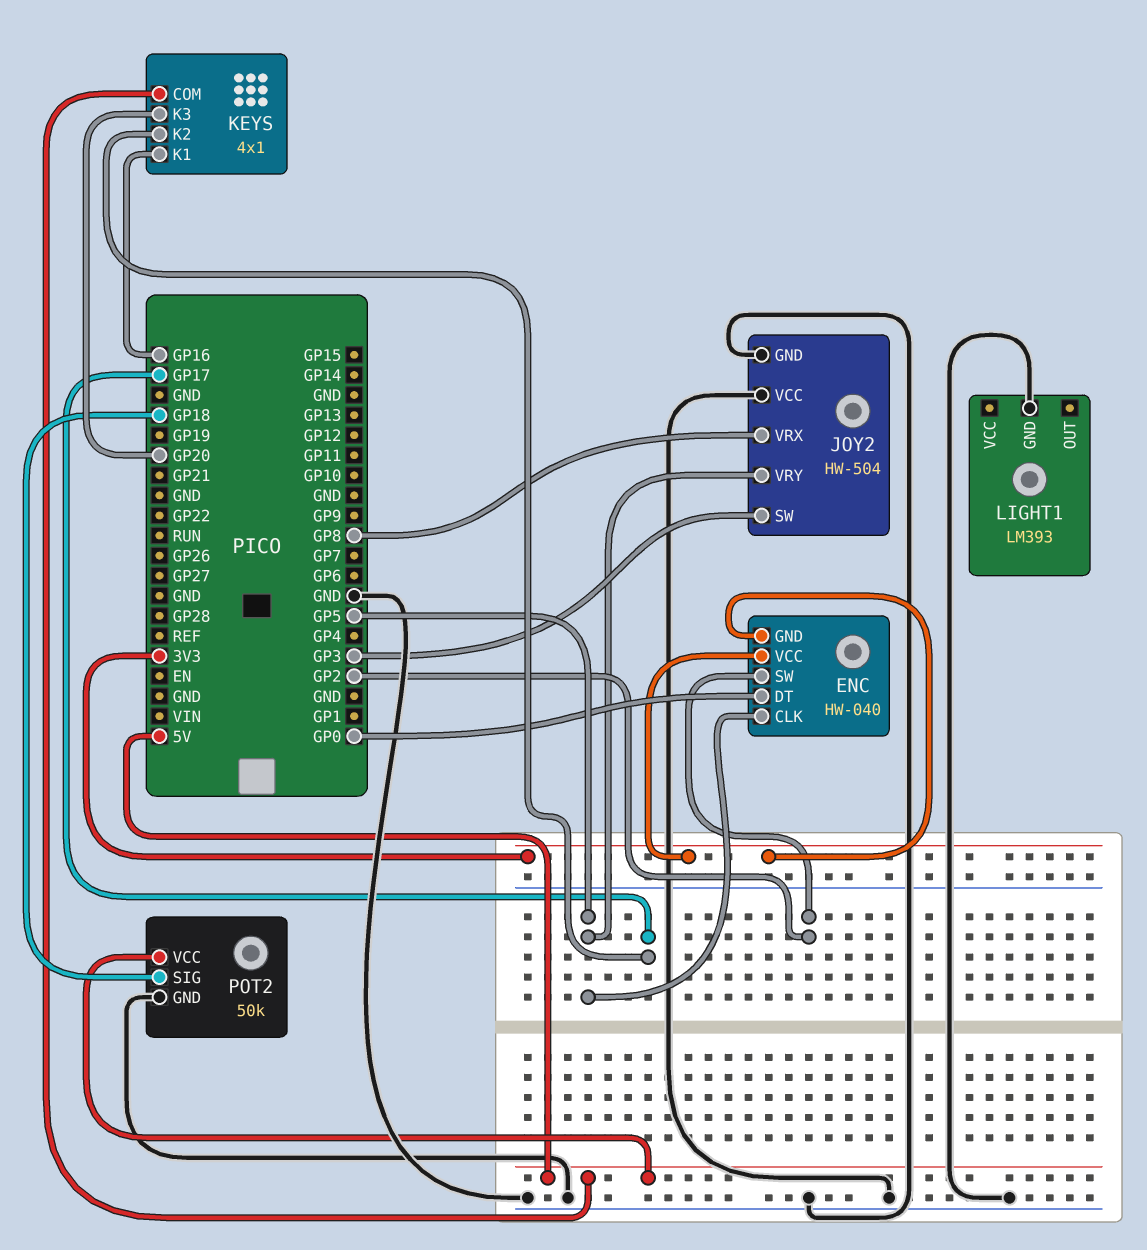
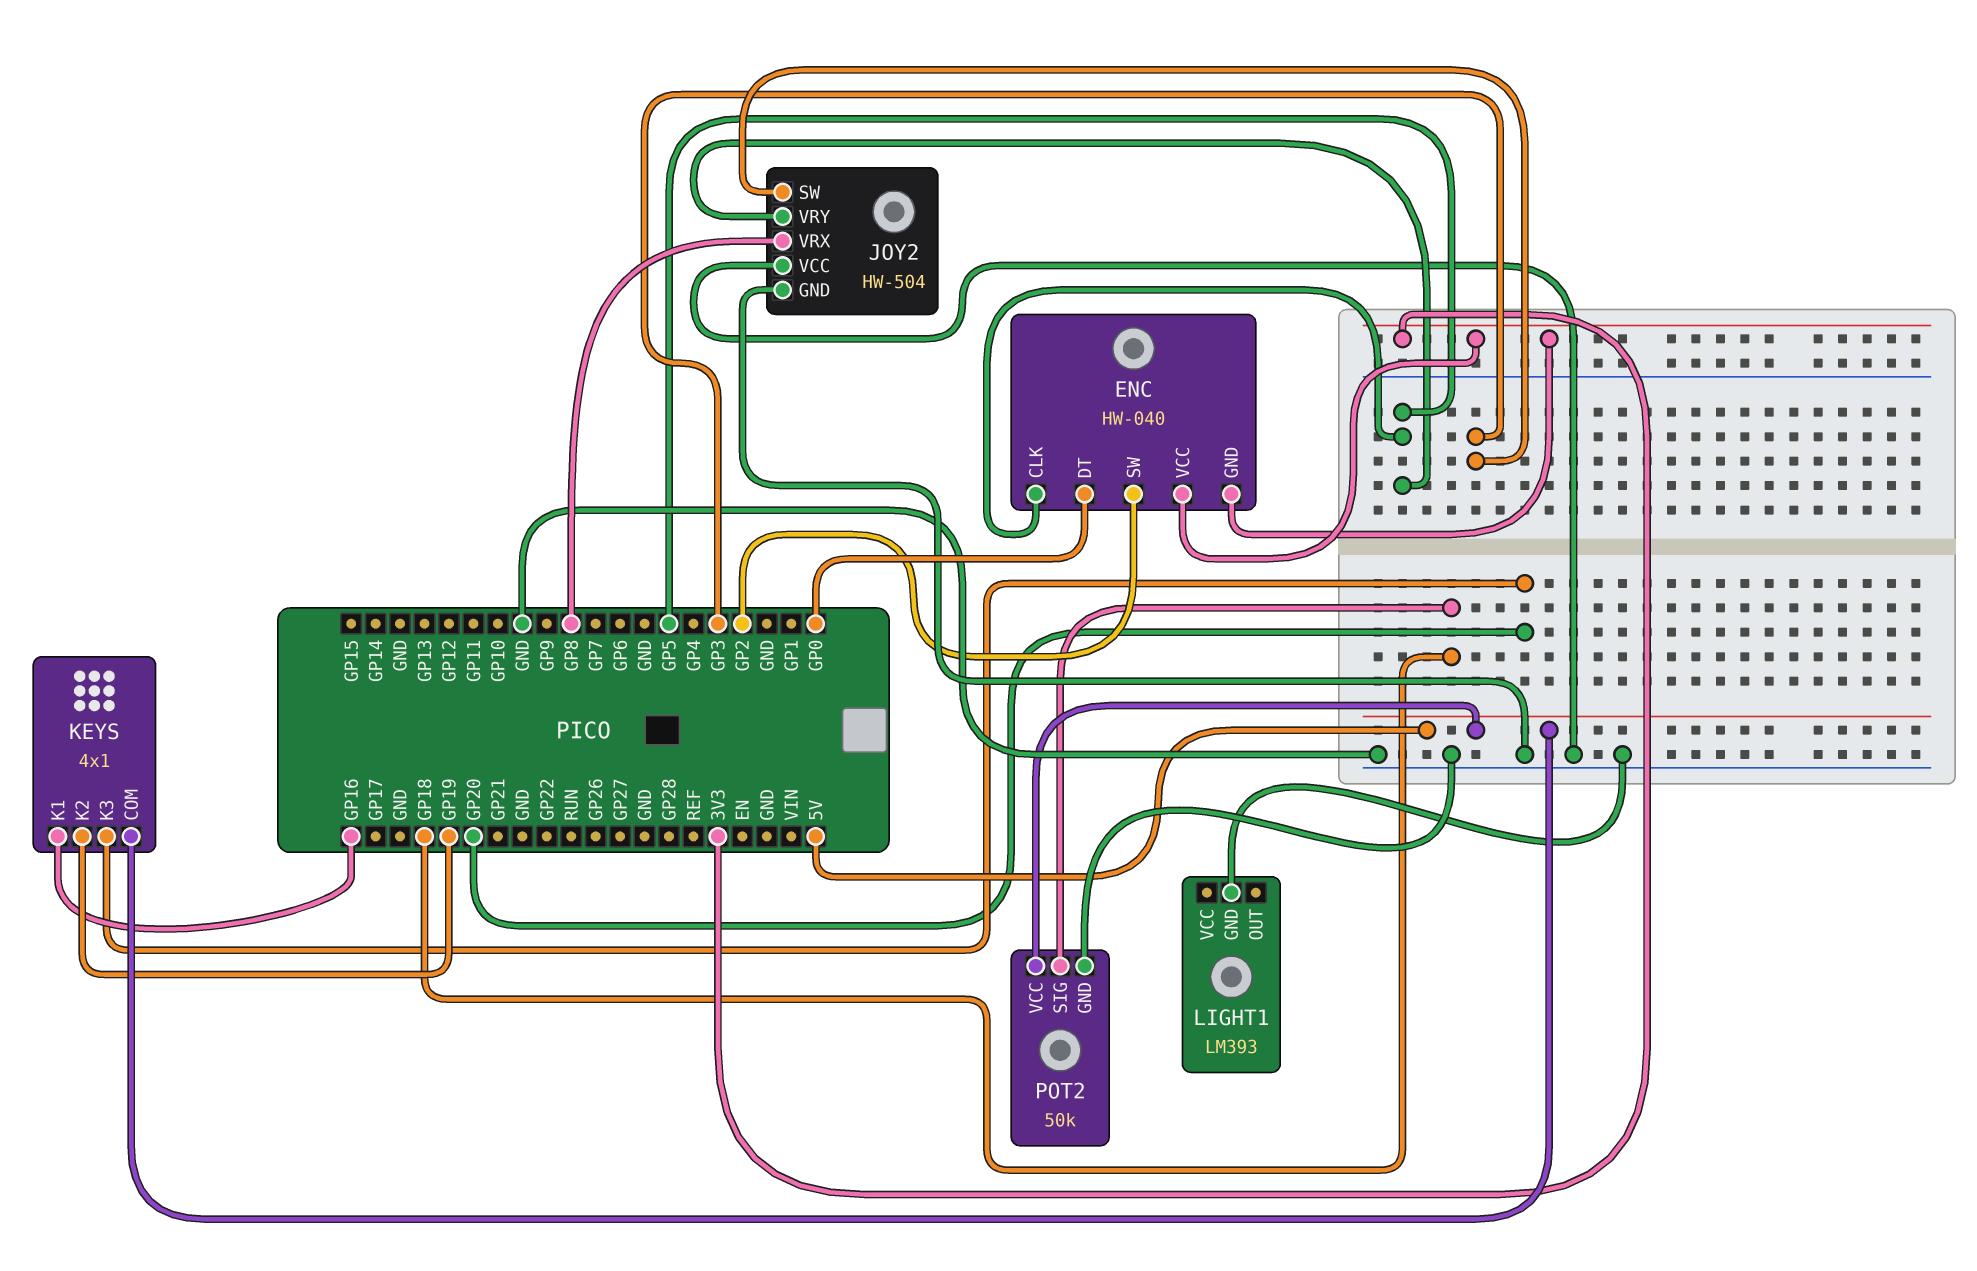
KEYS pin K2: GP17 -> GP19

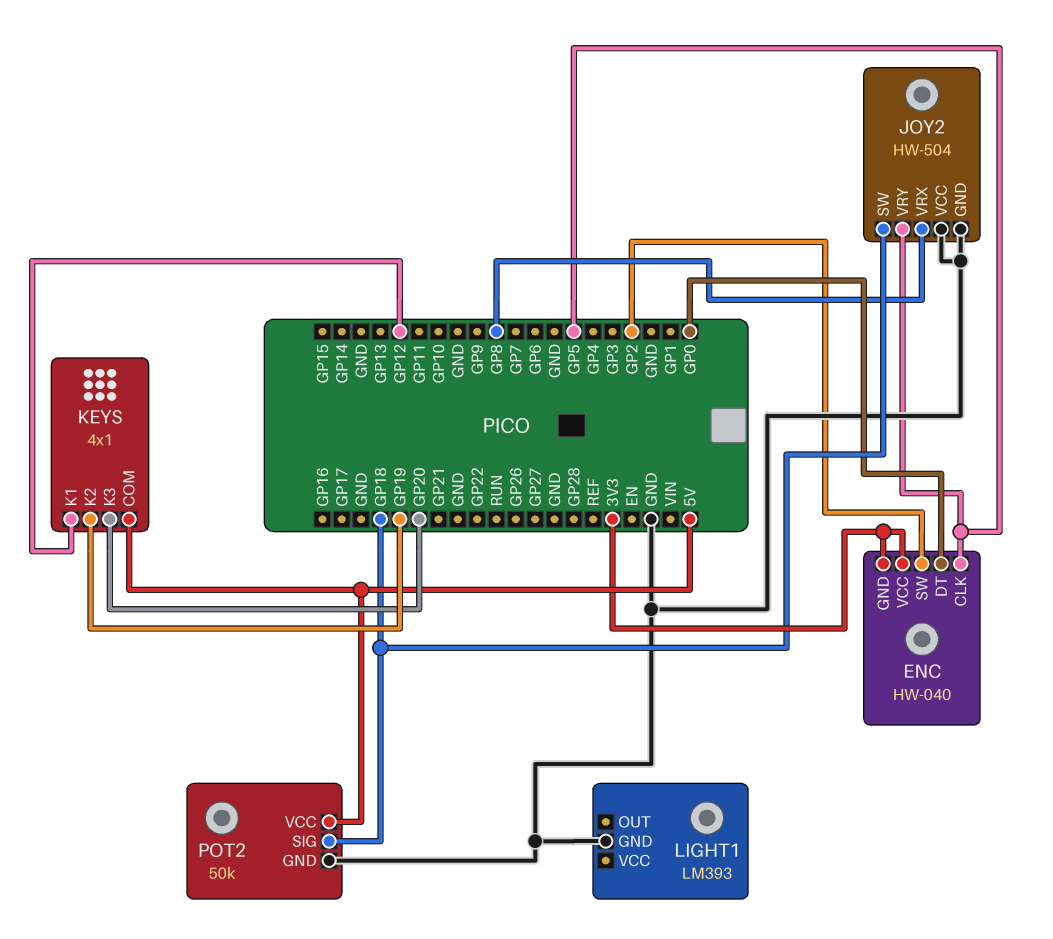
JOY2 pin SW: GP3 -> GP18
KEYS pin K1: GP16 -> GP12

